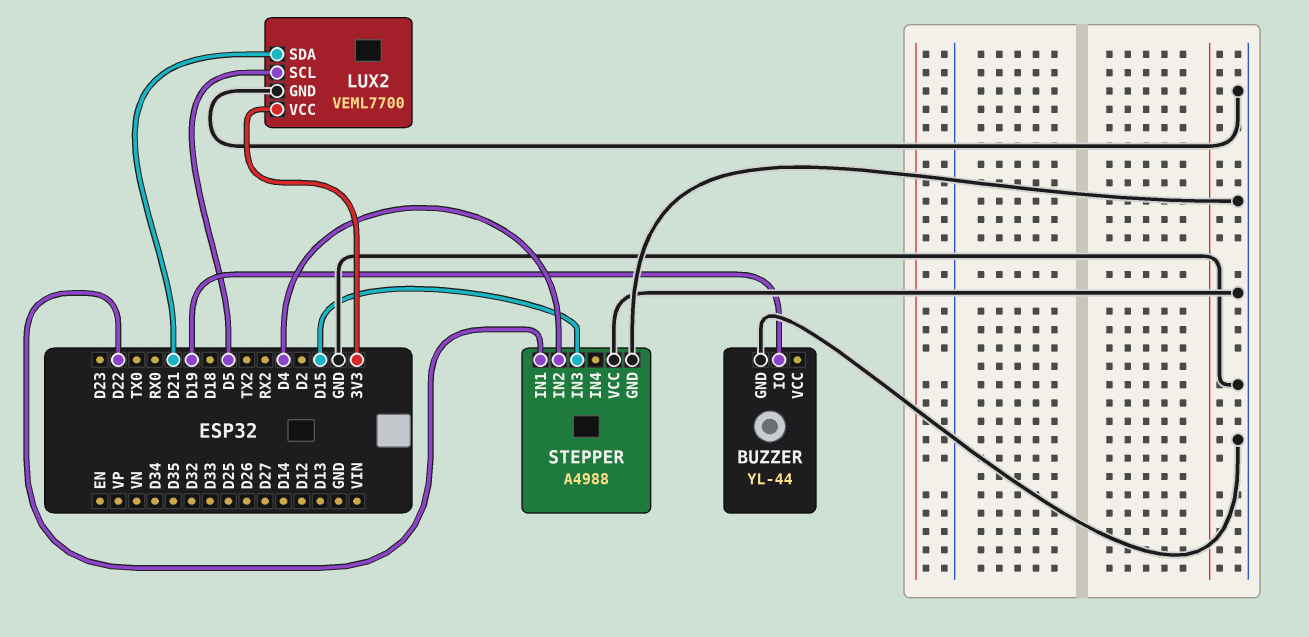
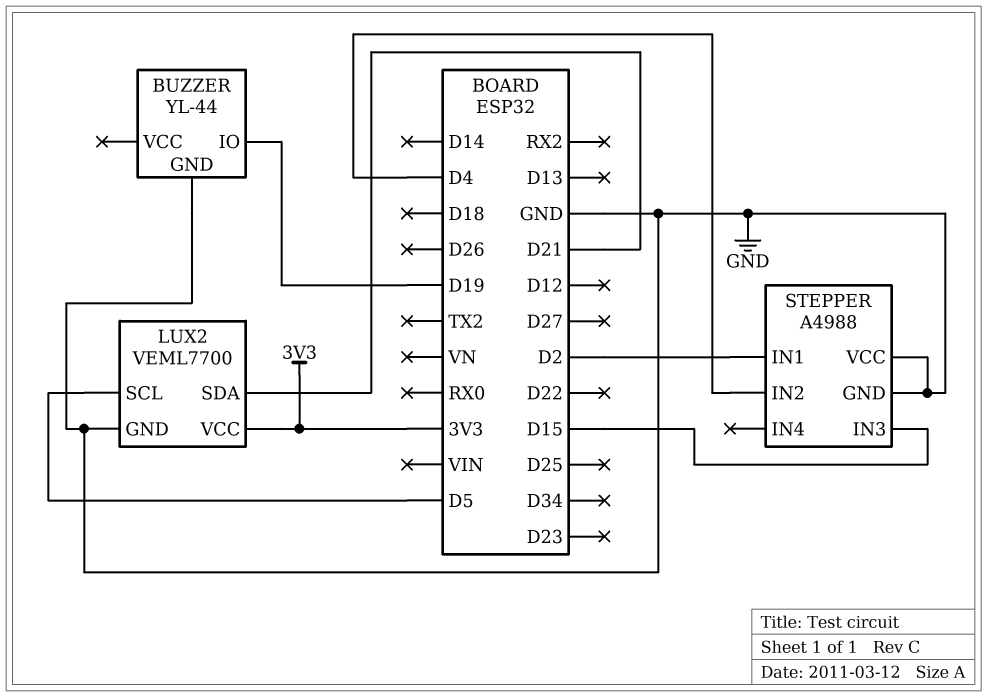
STEPPER pin IN1: D22 -> D2

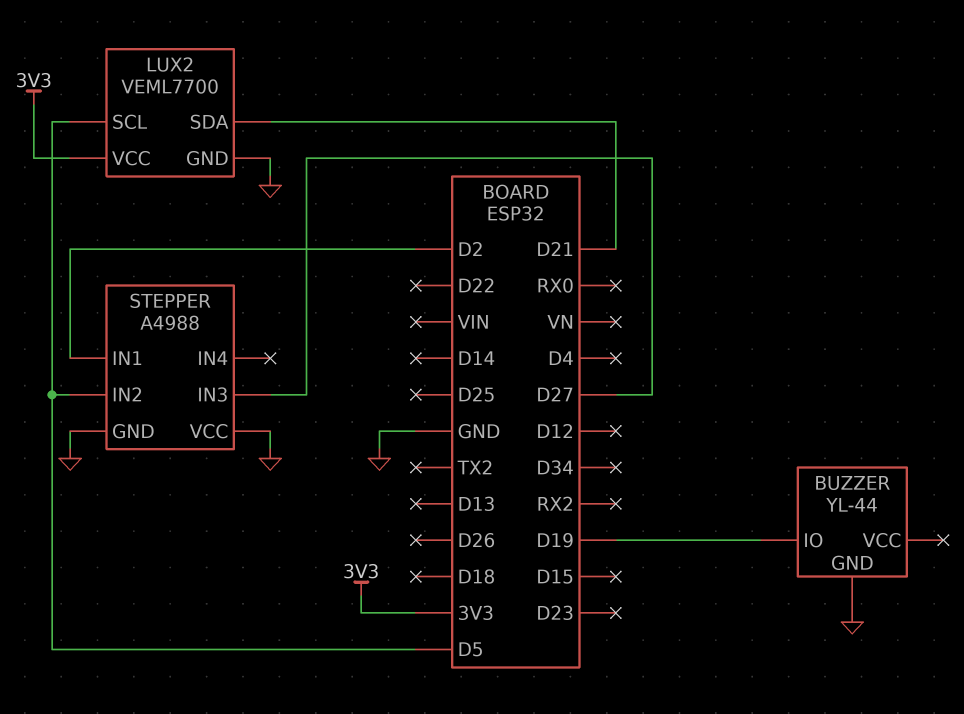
STEPPER pin IN2: D4 -> D5
STEPPER pin IN3: D15 -> D27

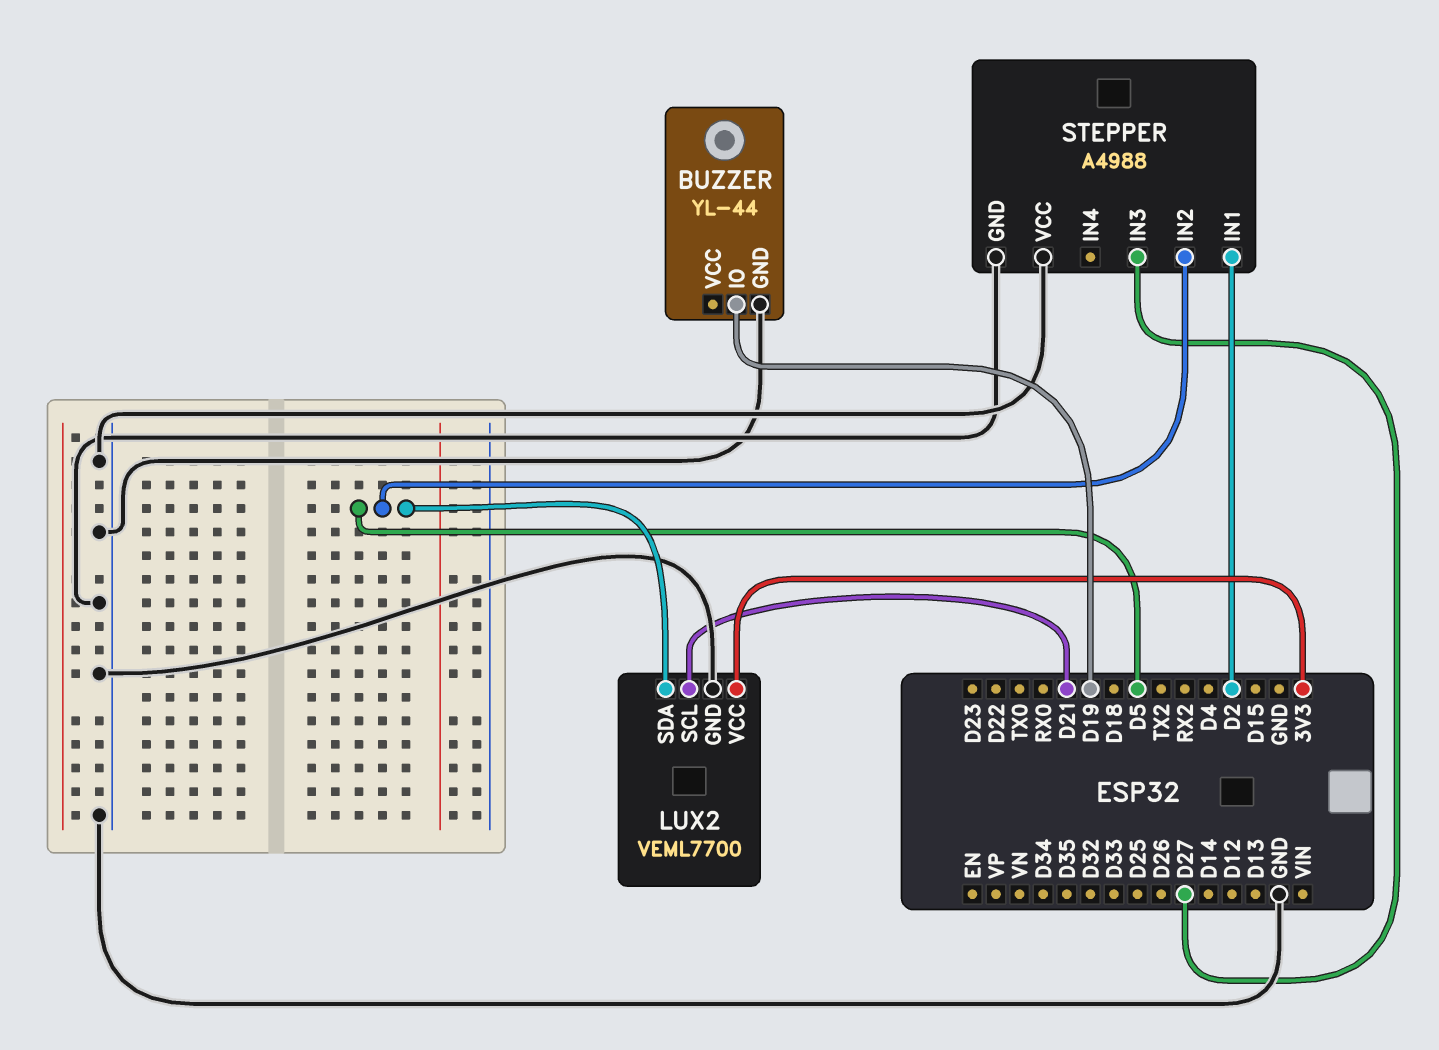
LUX2 pin SCL: D5 -> D21
LUX2 pin SDA: D21 -> D5

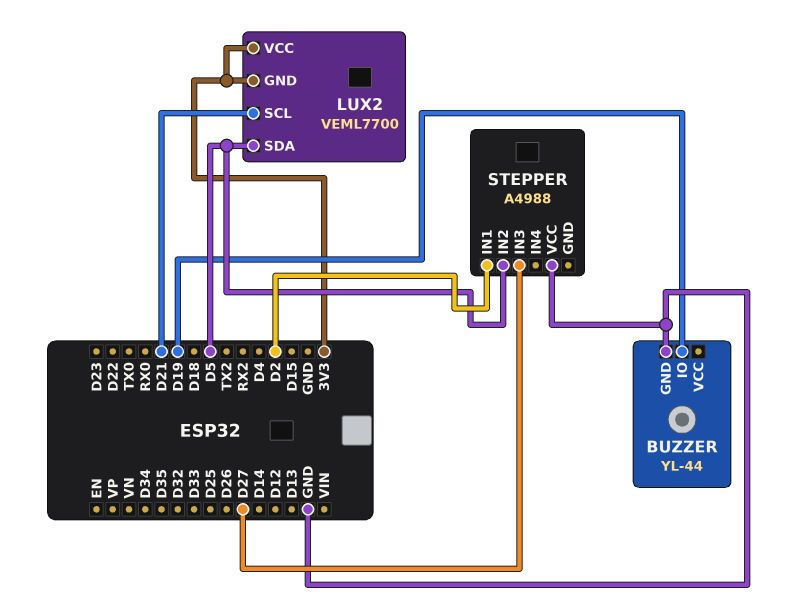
LUX2 pin GND: GND -> 3V3
STEPPER pin GND: GND -> none

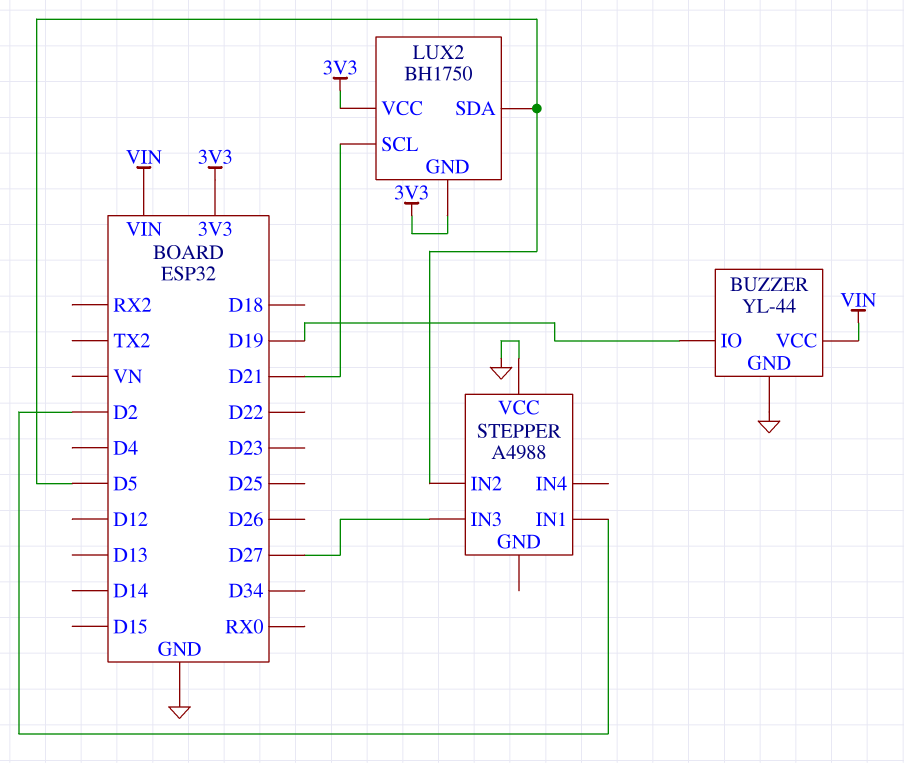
BUZZER pin VCC: none -> VIN
LUX2: VEML7700 -> BH1750

